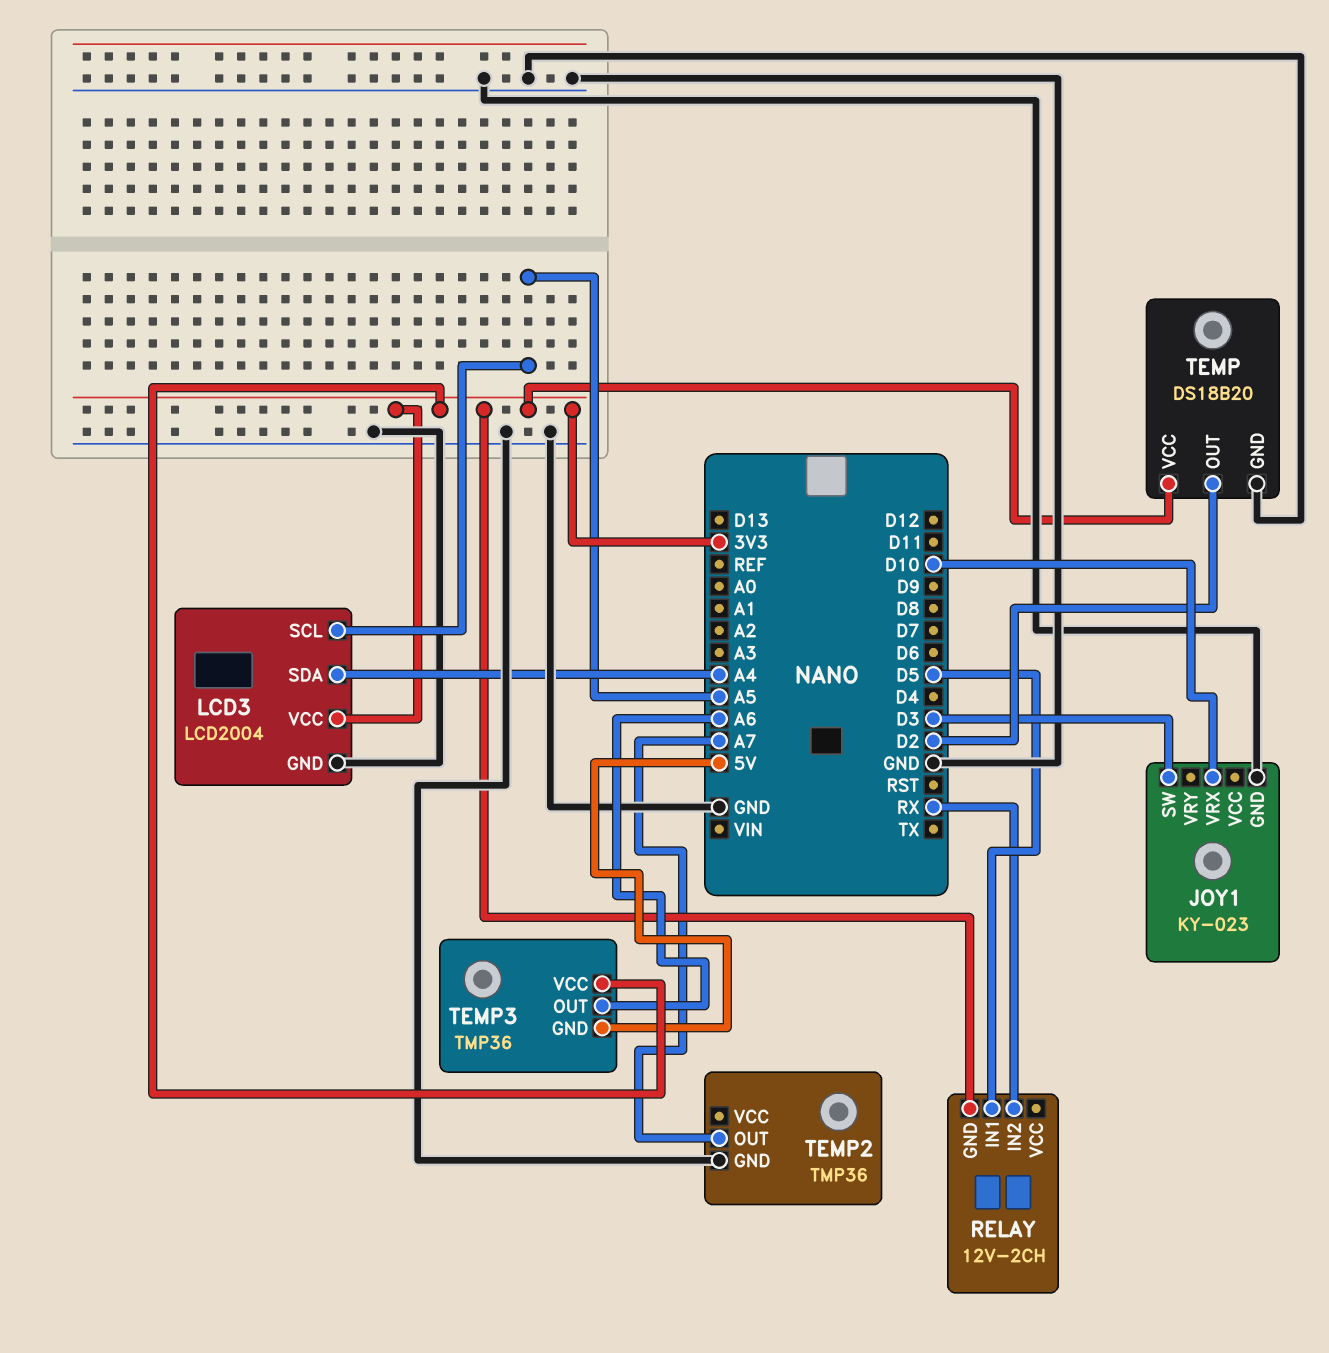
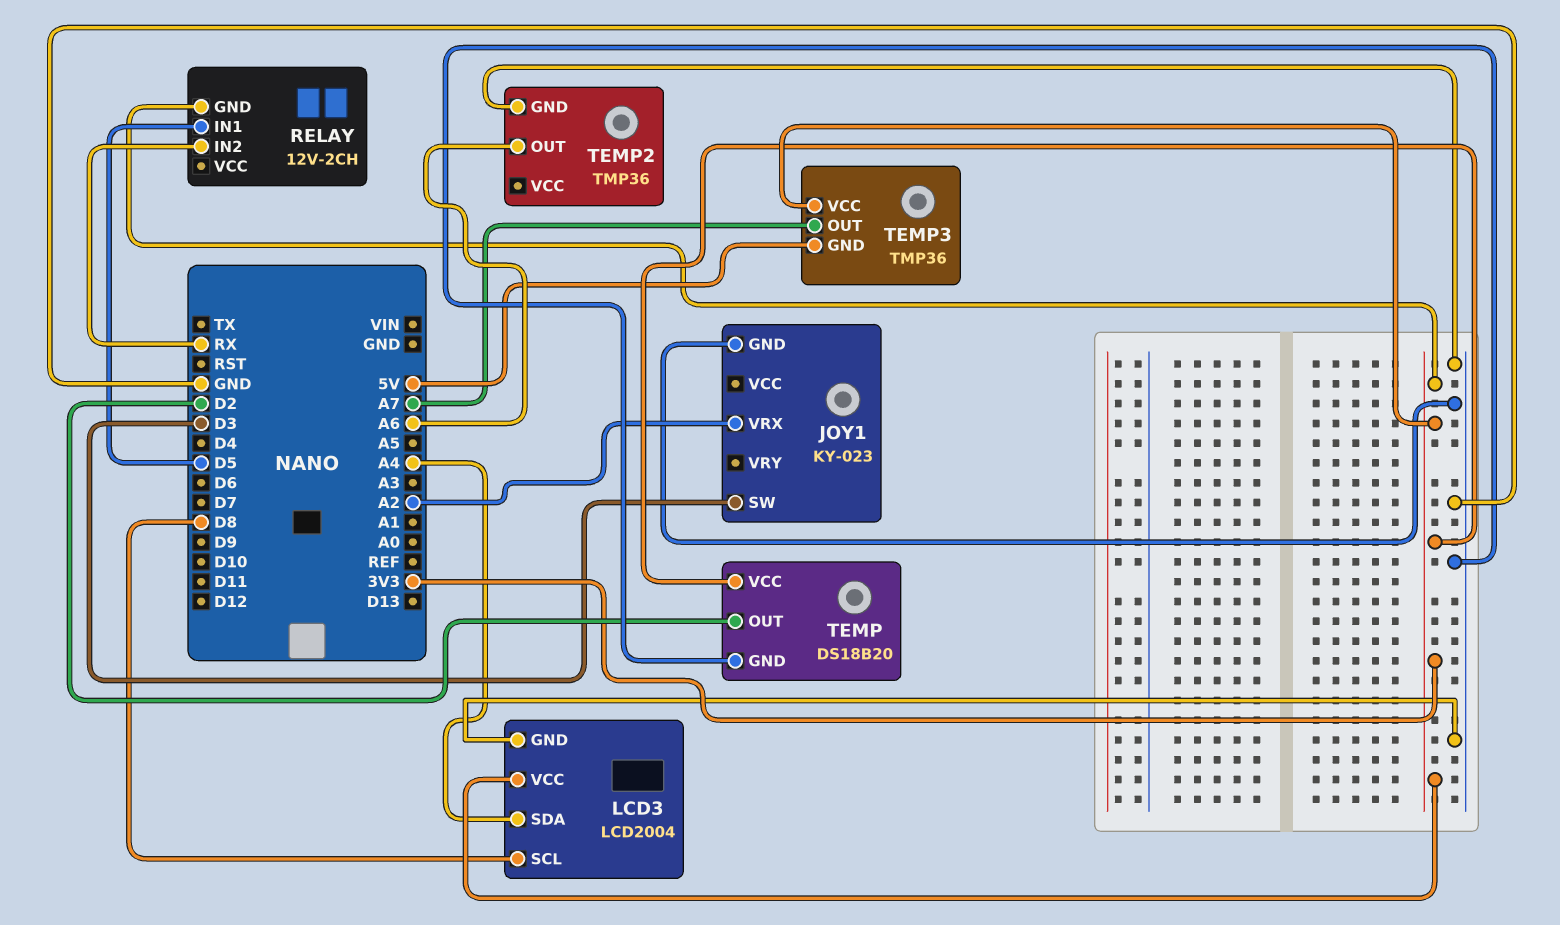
JOY1 pin VRX: D10 -> A2
LCD3 pin SCL: A5 -> D8
TEMP2 pin OUT: A7 -> A6
TEMP3 pin OUT: A6 -> A7

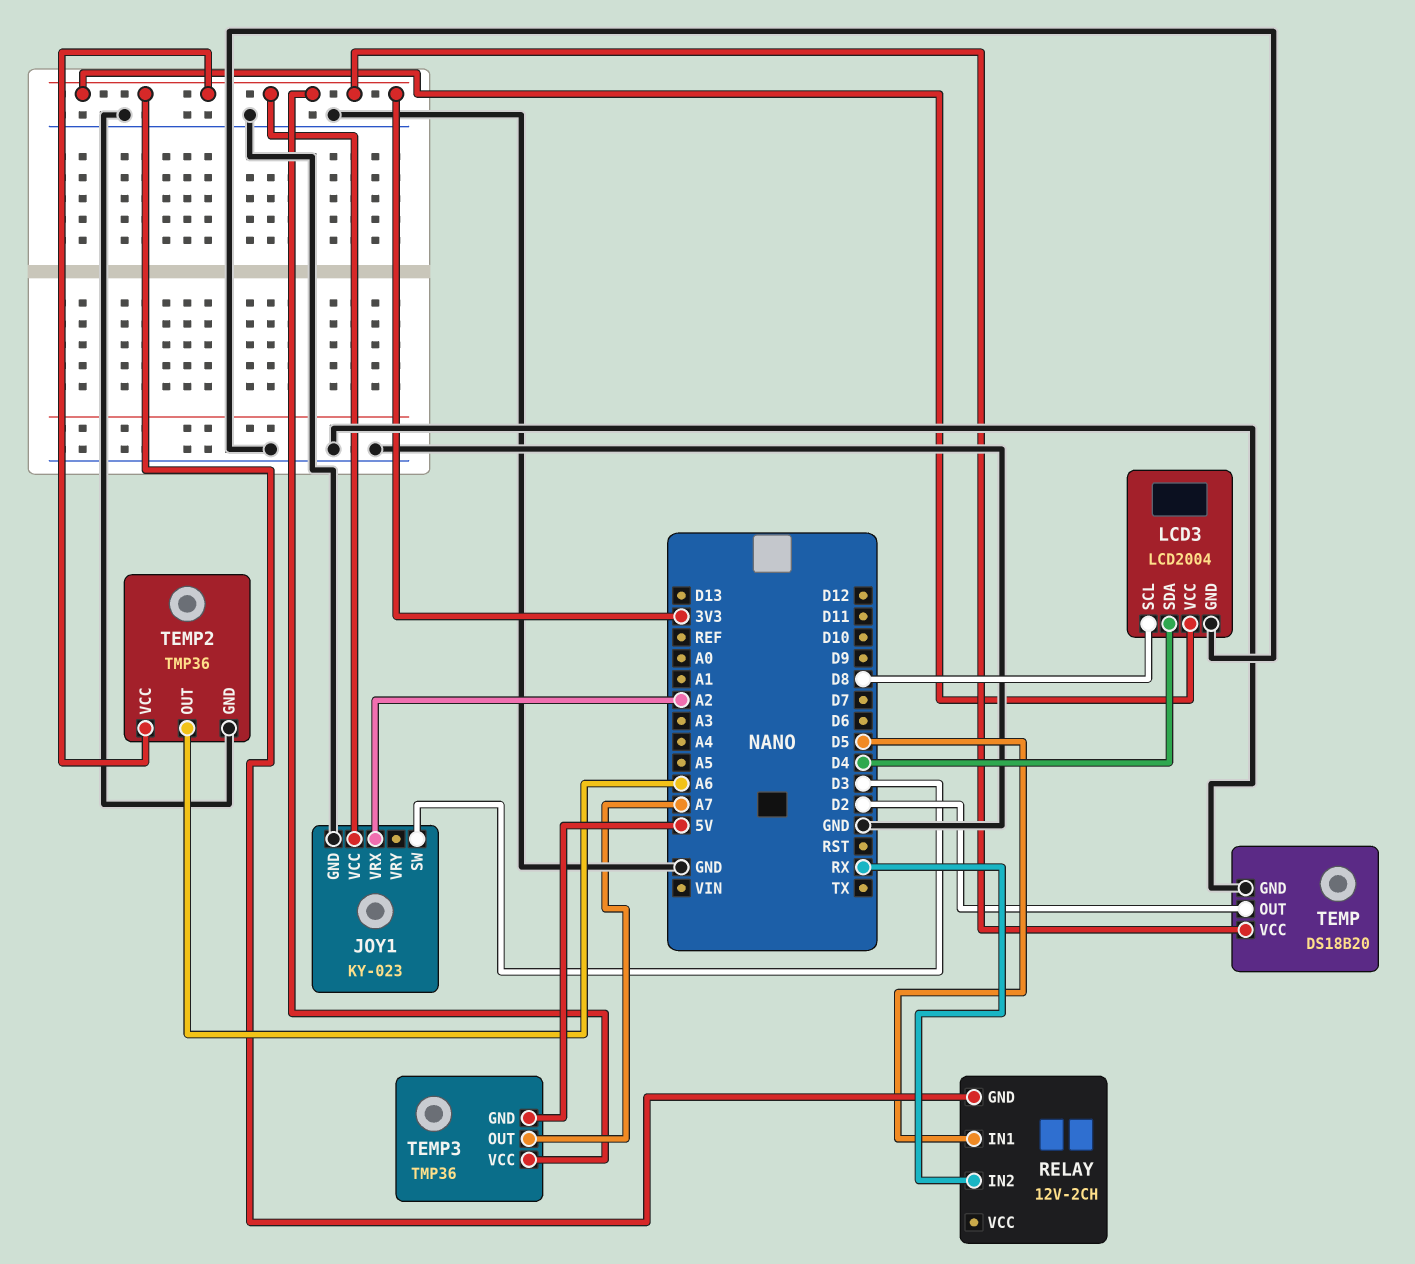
JOY1 pin VCC: none -> 3V3
LCD3 pin SDA: A4 -> D4
TEMP2 pin VCC: none -> 3V3

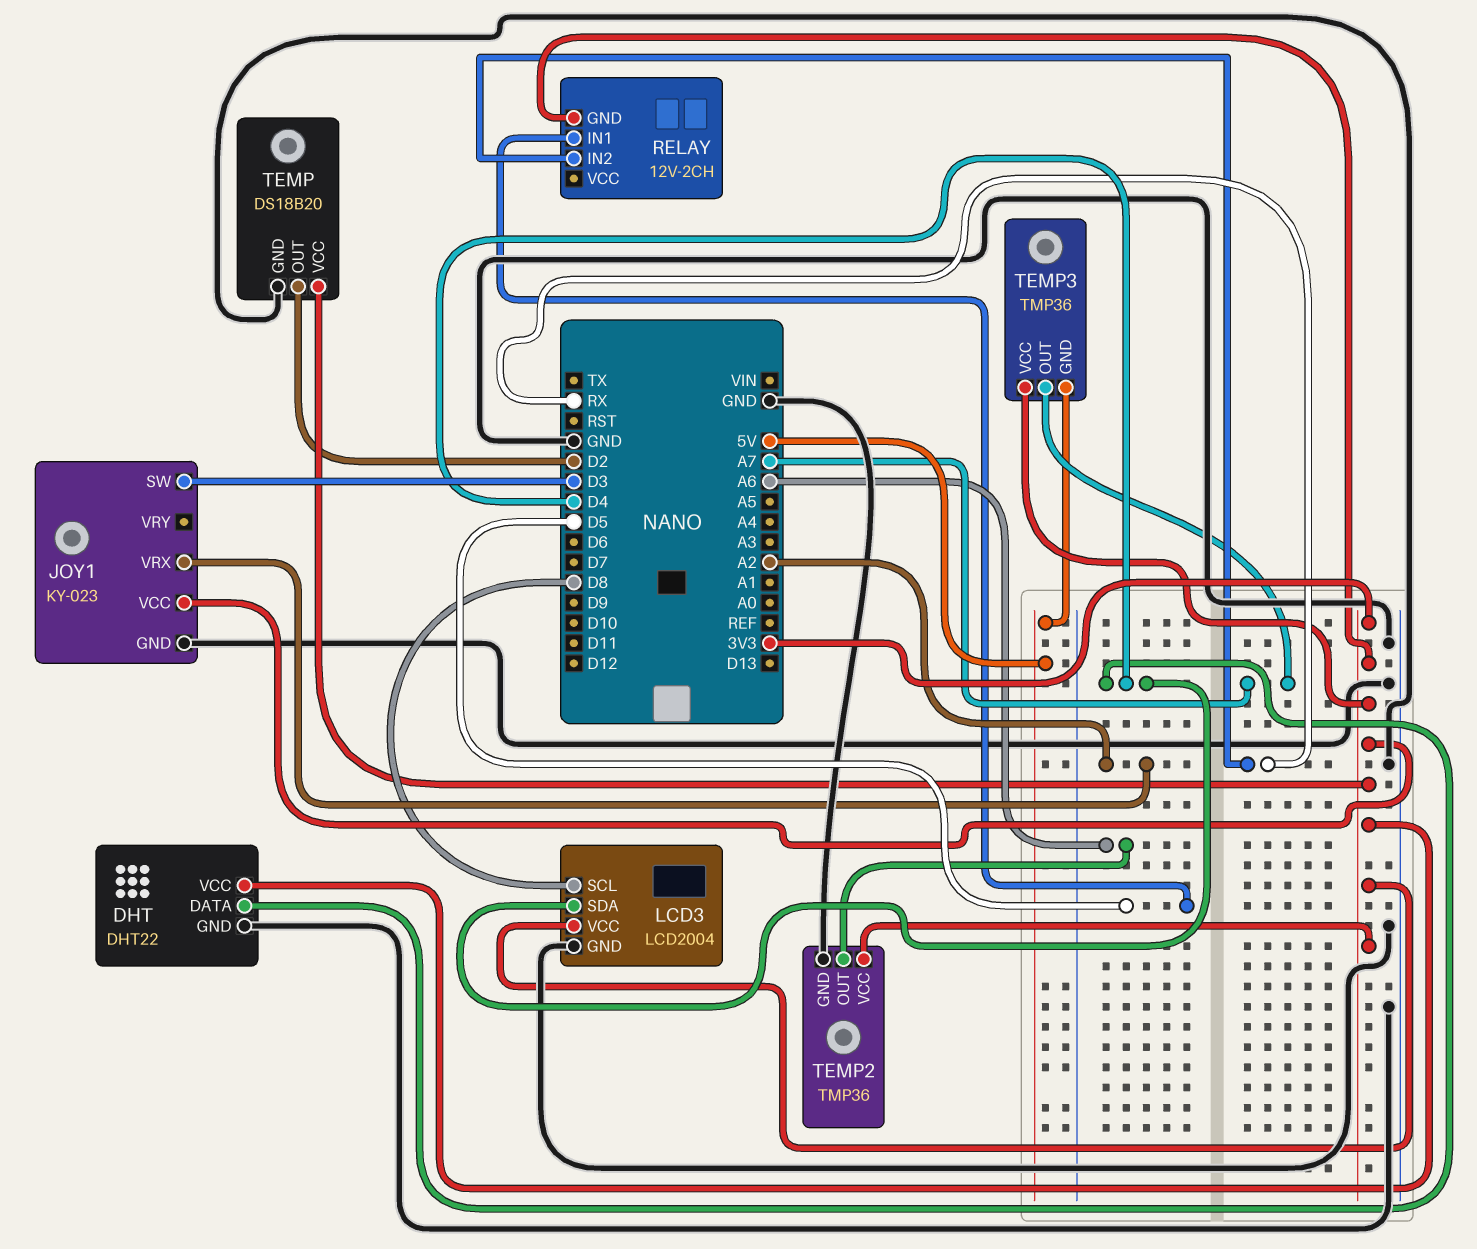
DHT: none -> DHT22
DHT pin DATA: none -> D4
DHT pin GND: none -> GND
DHT pin VCC: none -> 3V3

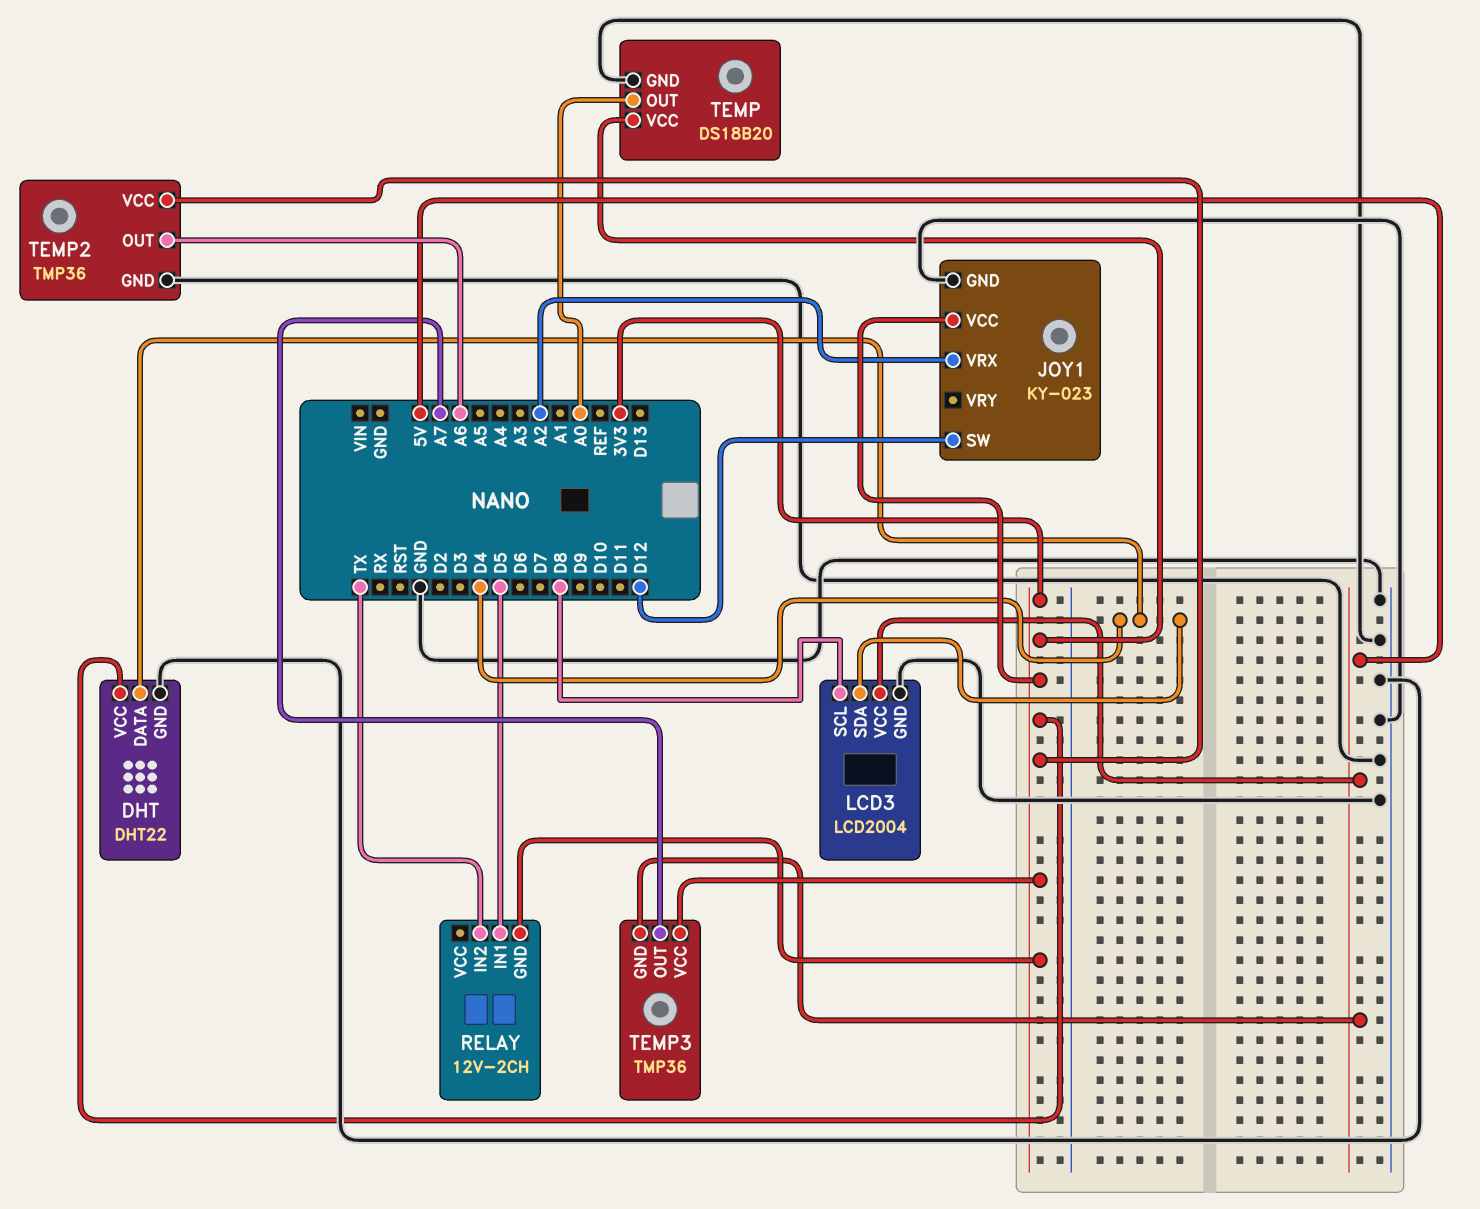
JOY1 pin SW: D3 -> D12
LCD3 pin VCC: 3V3 -> 5V
RELAY pin IN2: RX -> TX
TEMP pin OUT: D2 -> A0

